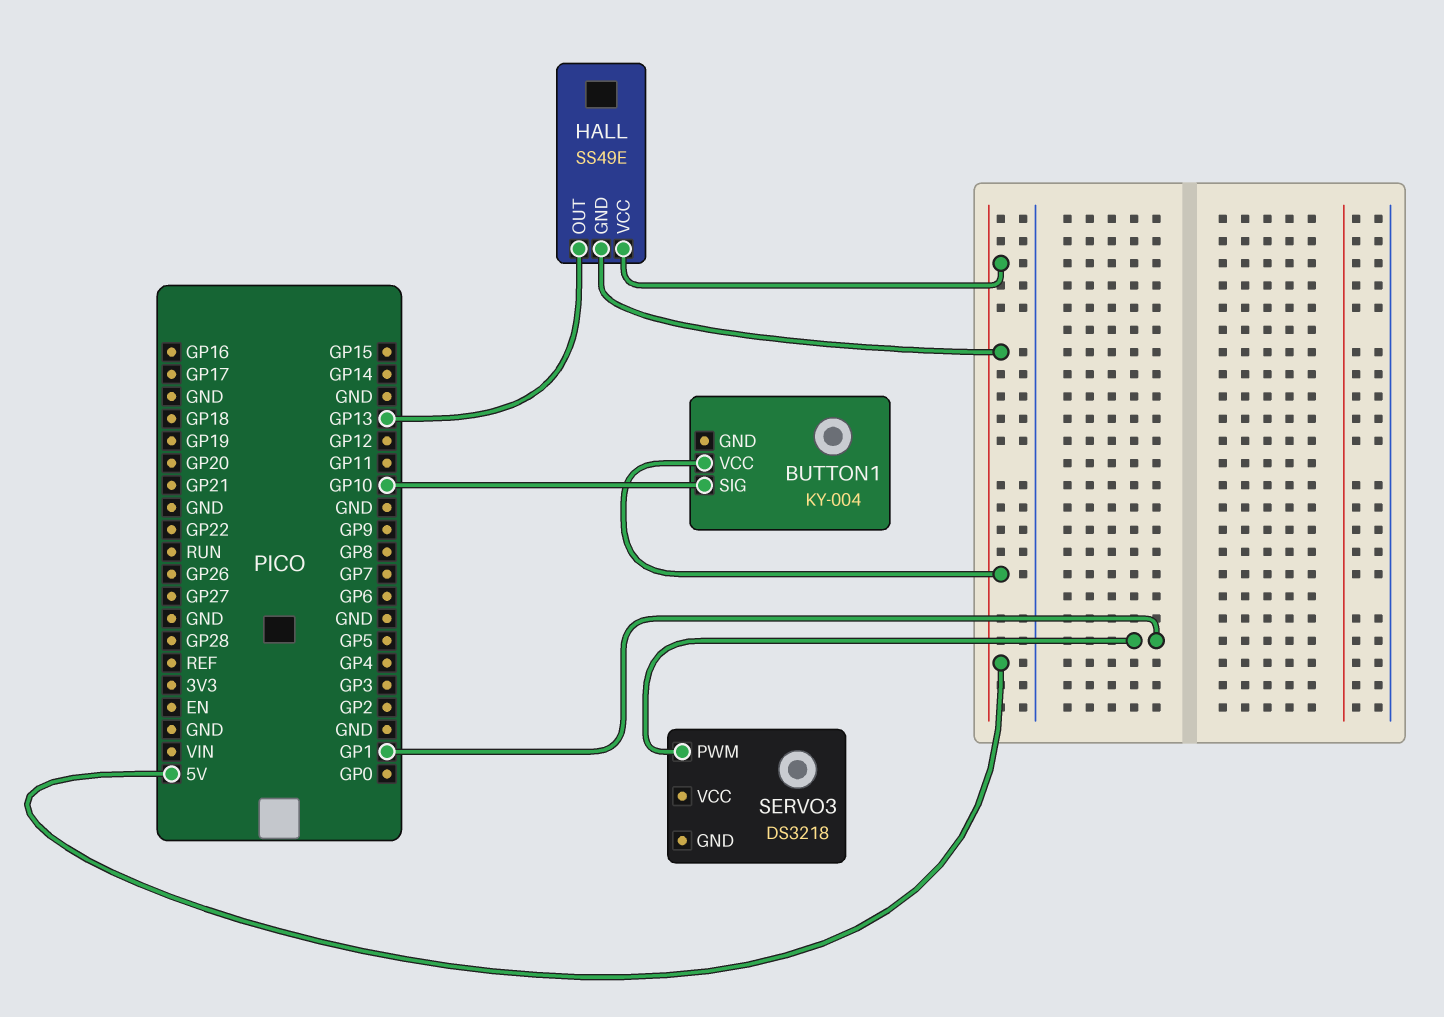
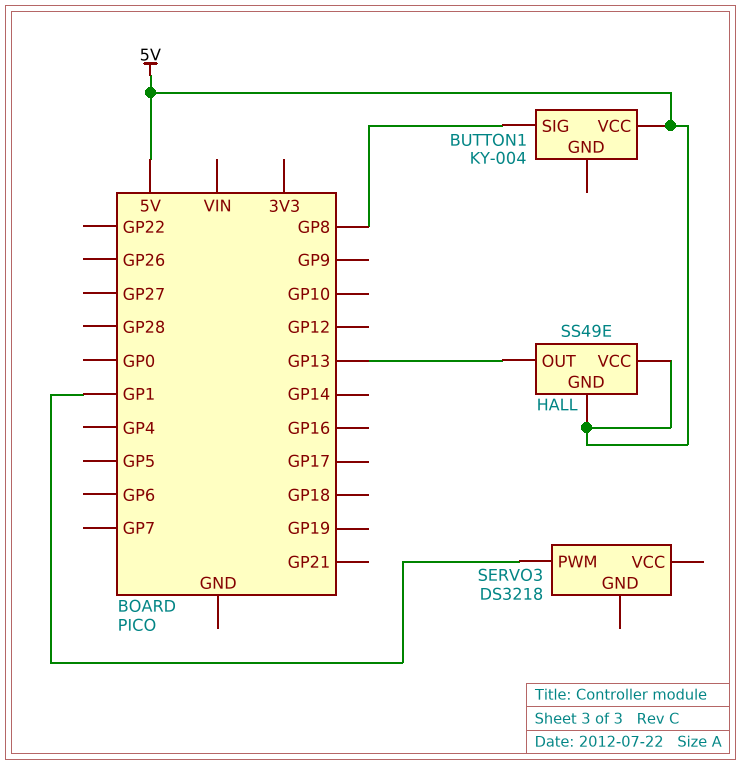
BUTTON1 pin SIG: GP10 -> GP8

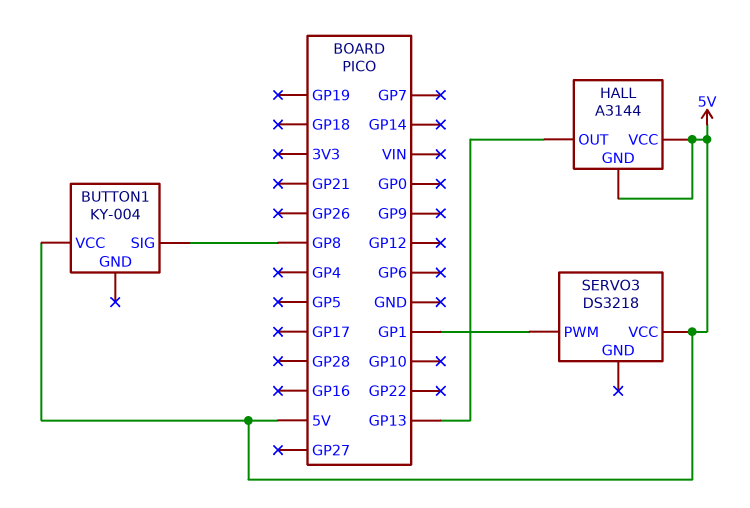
HALL: SS49E -> A3144
SERVO3 pin VCC: none -> 5V

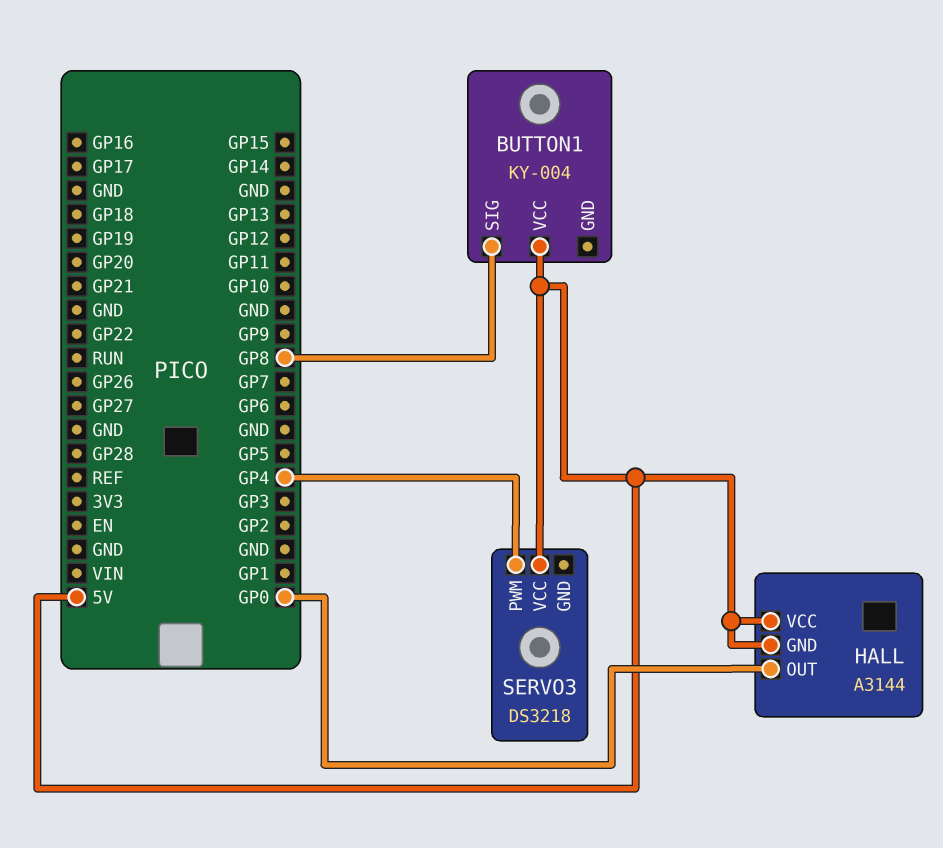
HALL pin OUT: GP13 -> GP0
SERVO3 pin PWM: GP1 -> GP4

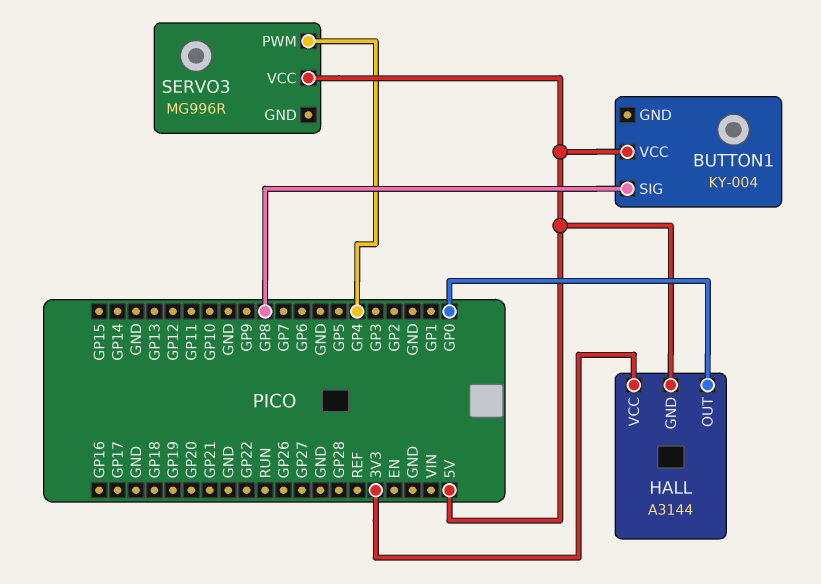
HALL pin VCC: 5V -> 3V3
SERVO3: DS3218 -> MG996R

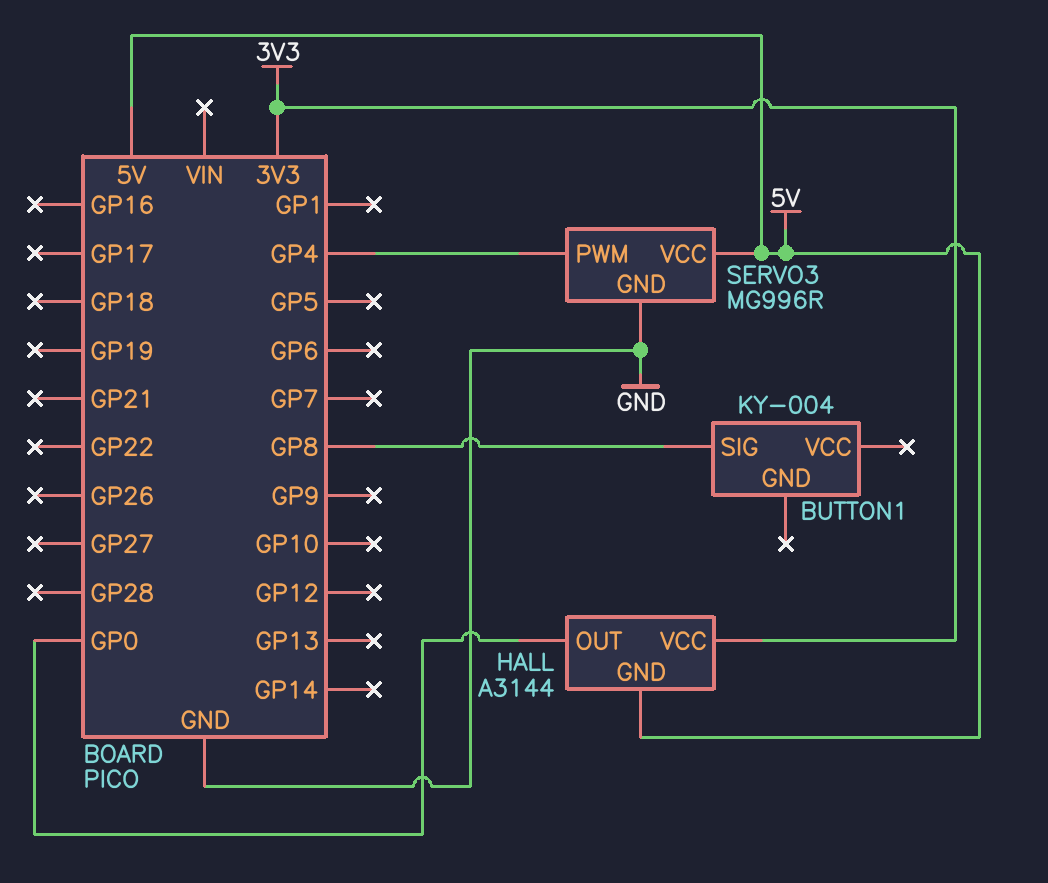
BUTTON1 pin VCC: 5V -> none
SERVO3 pin GND: none -> GND

